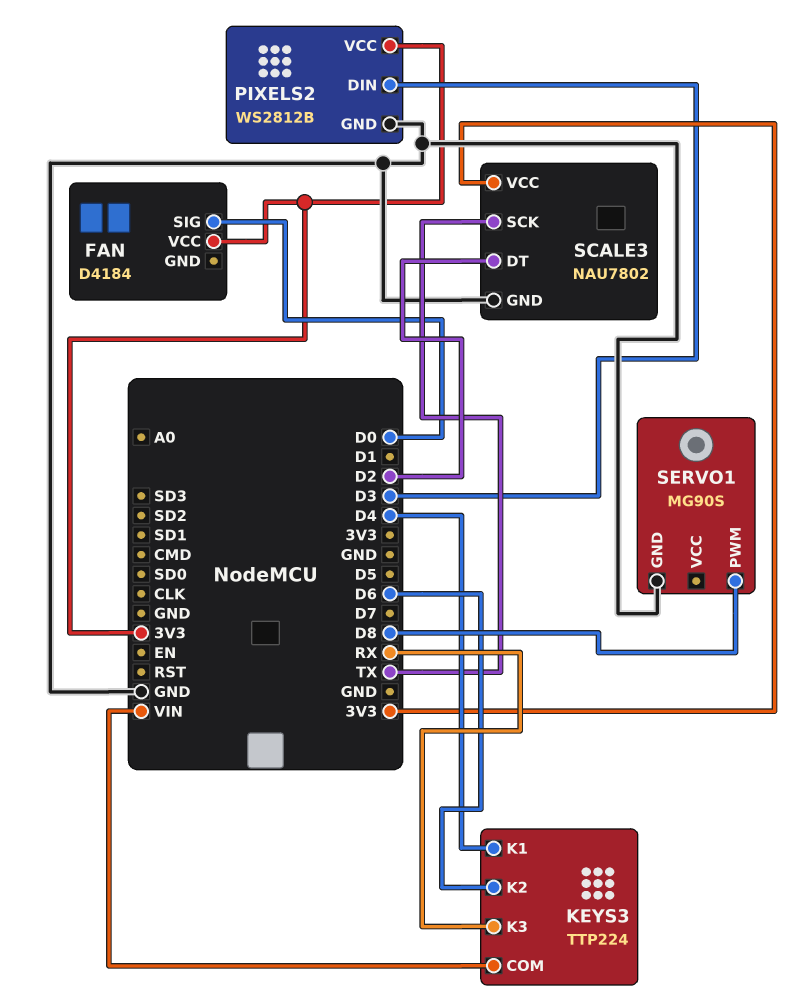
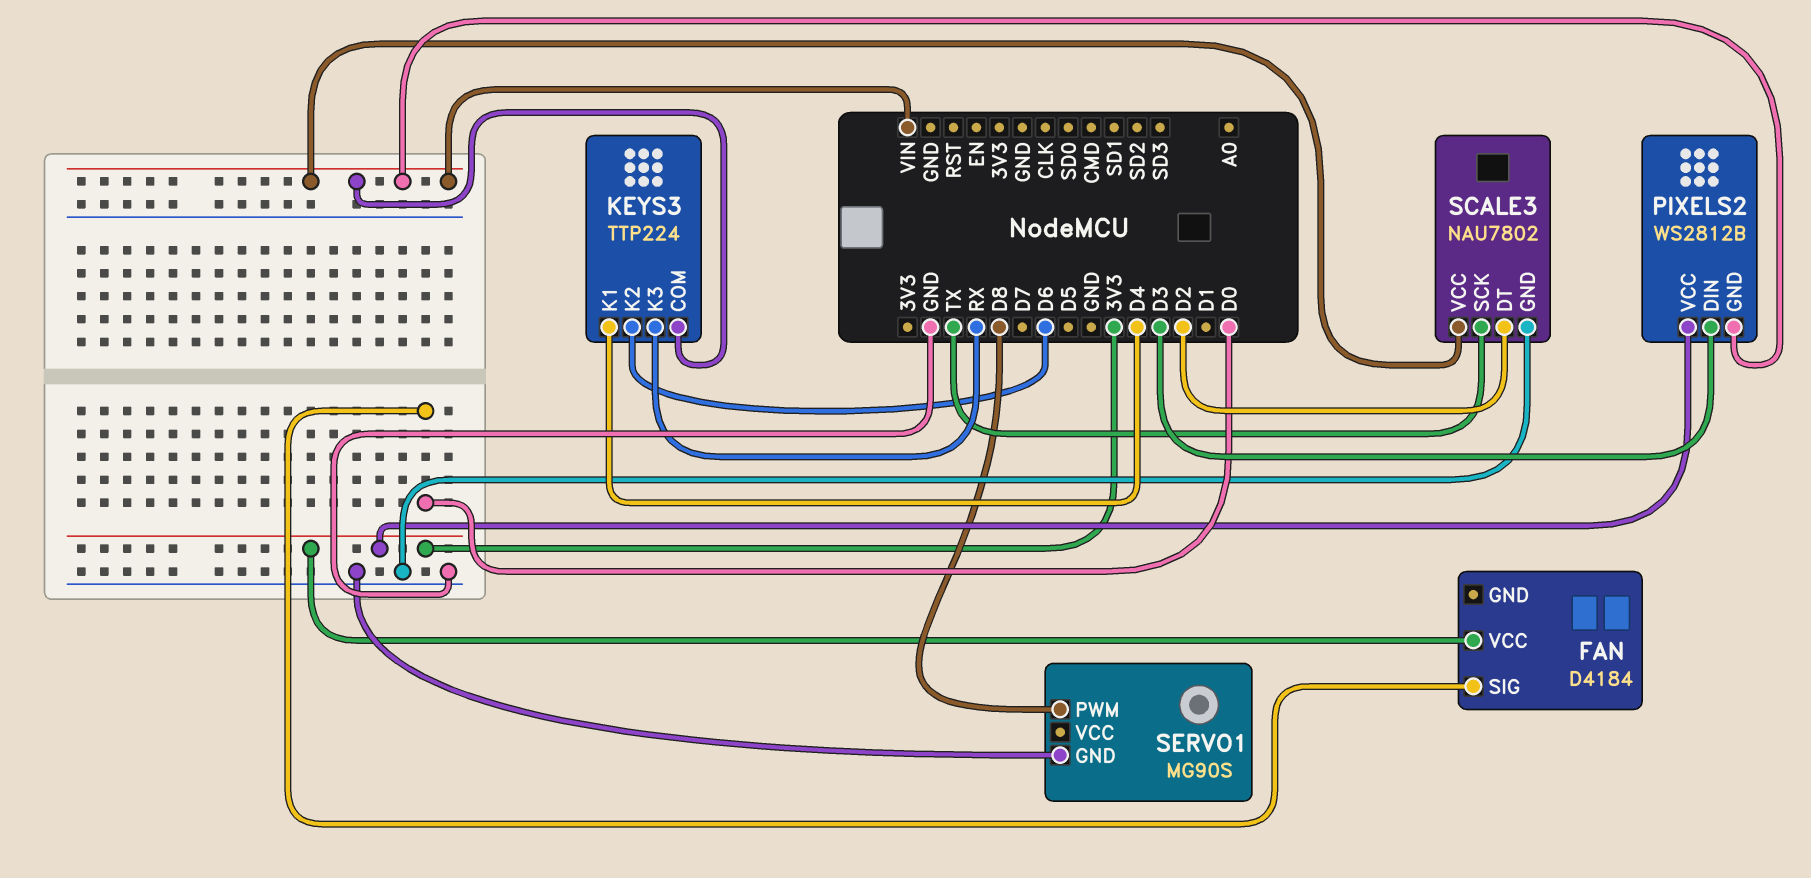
PIXELS2 pin GND: GND -> VIN
SCALE3 pin VCC: 3V3 -> VIN

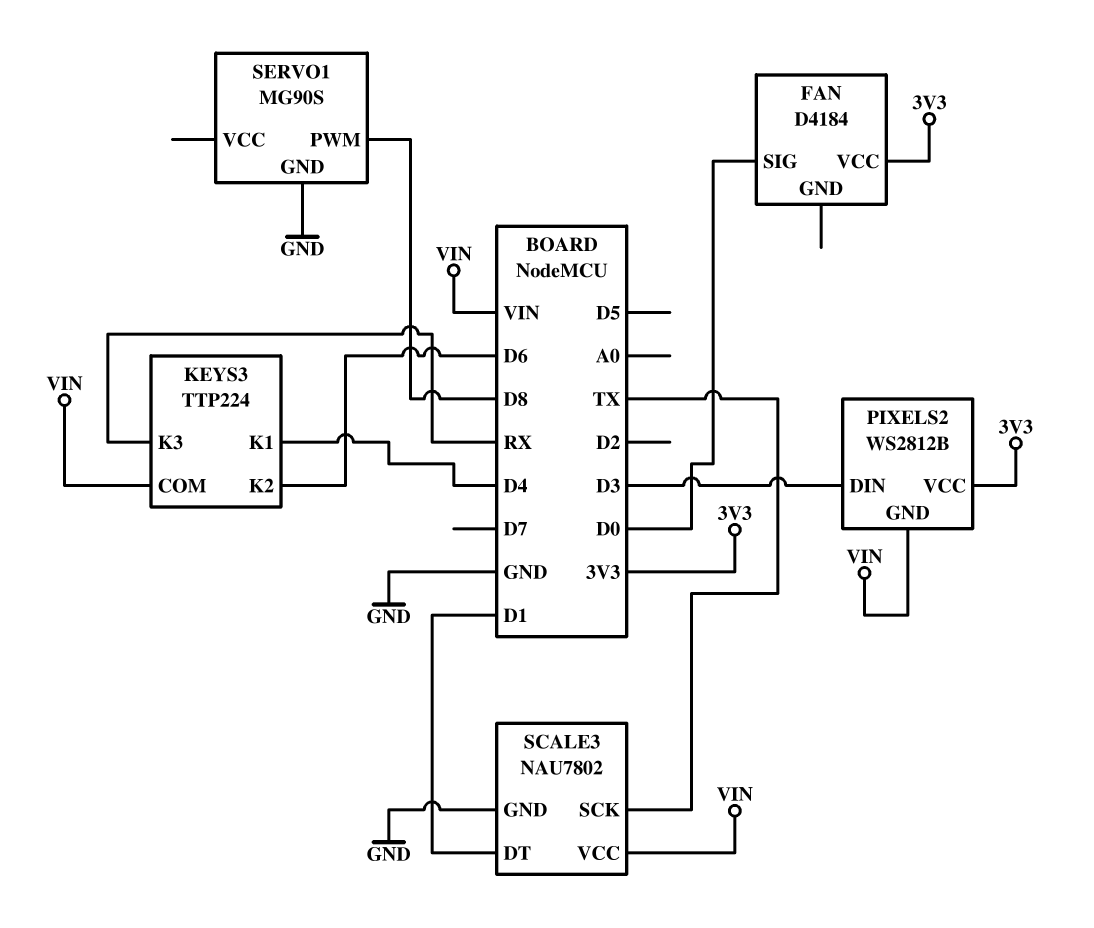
SCALE3 pin DT: D2 -> D1

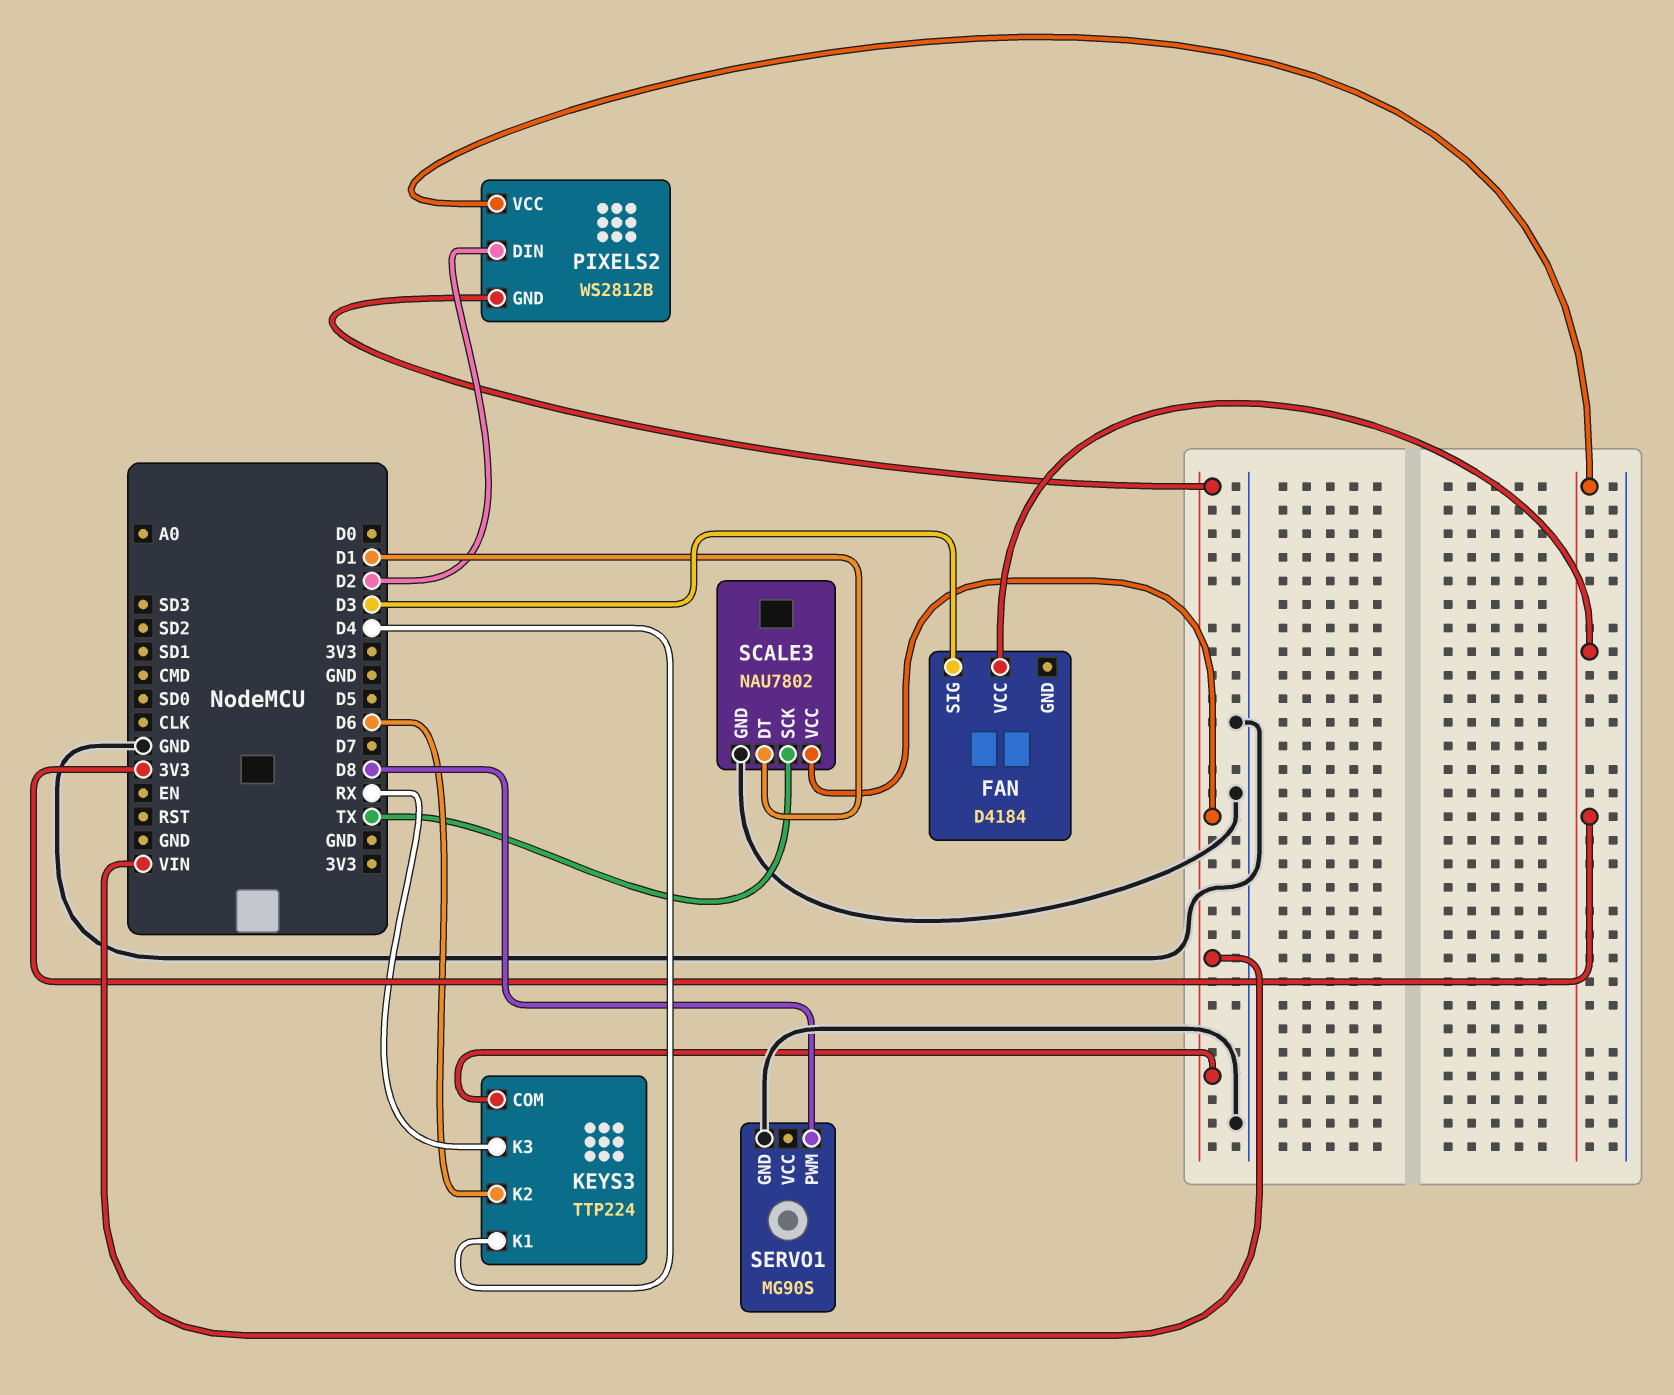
FAN pin SIG: D0 -> D3
PIXELS2 pin DIN: D3 -> D2

